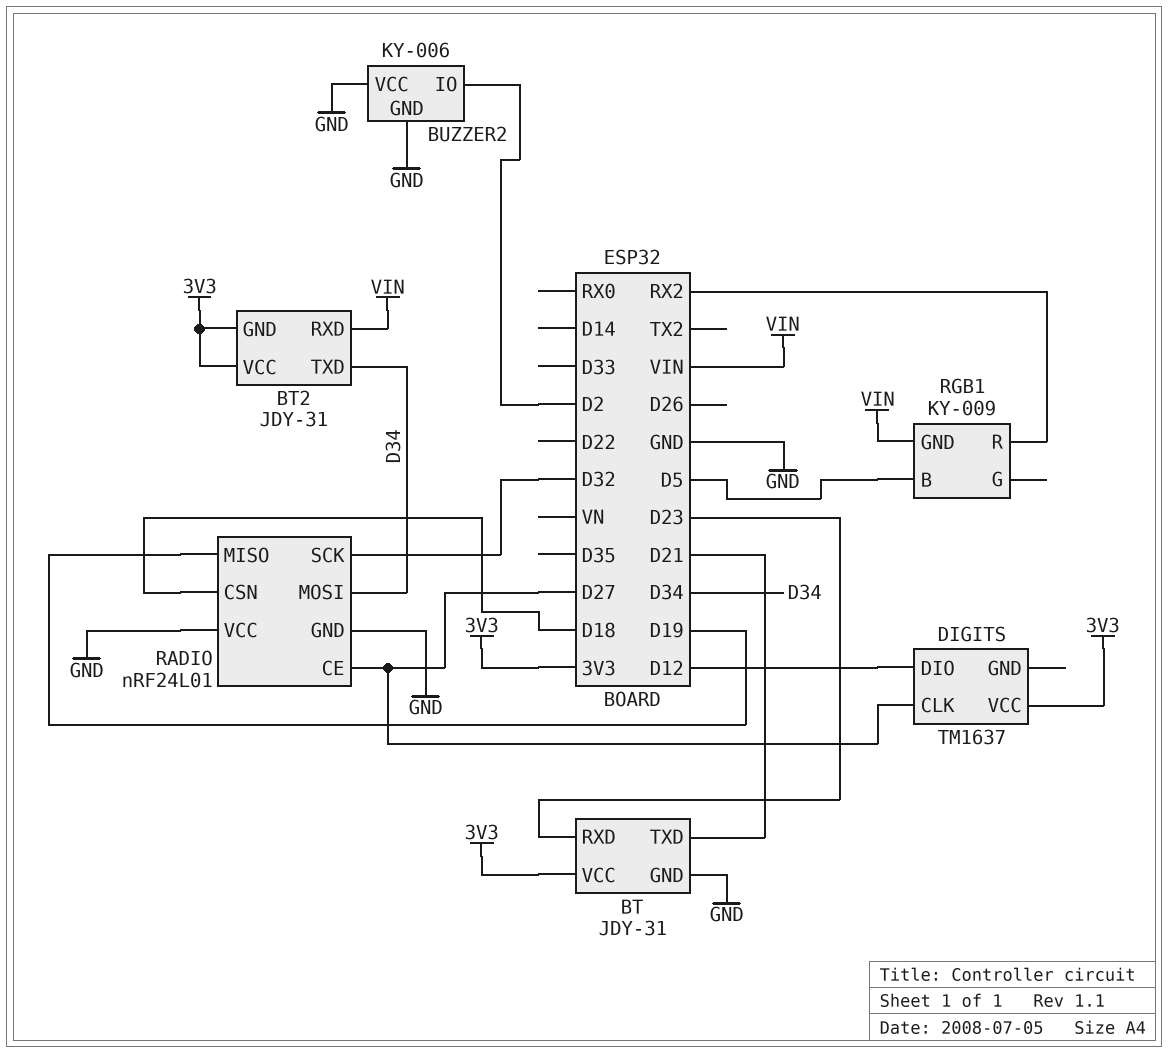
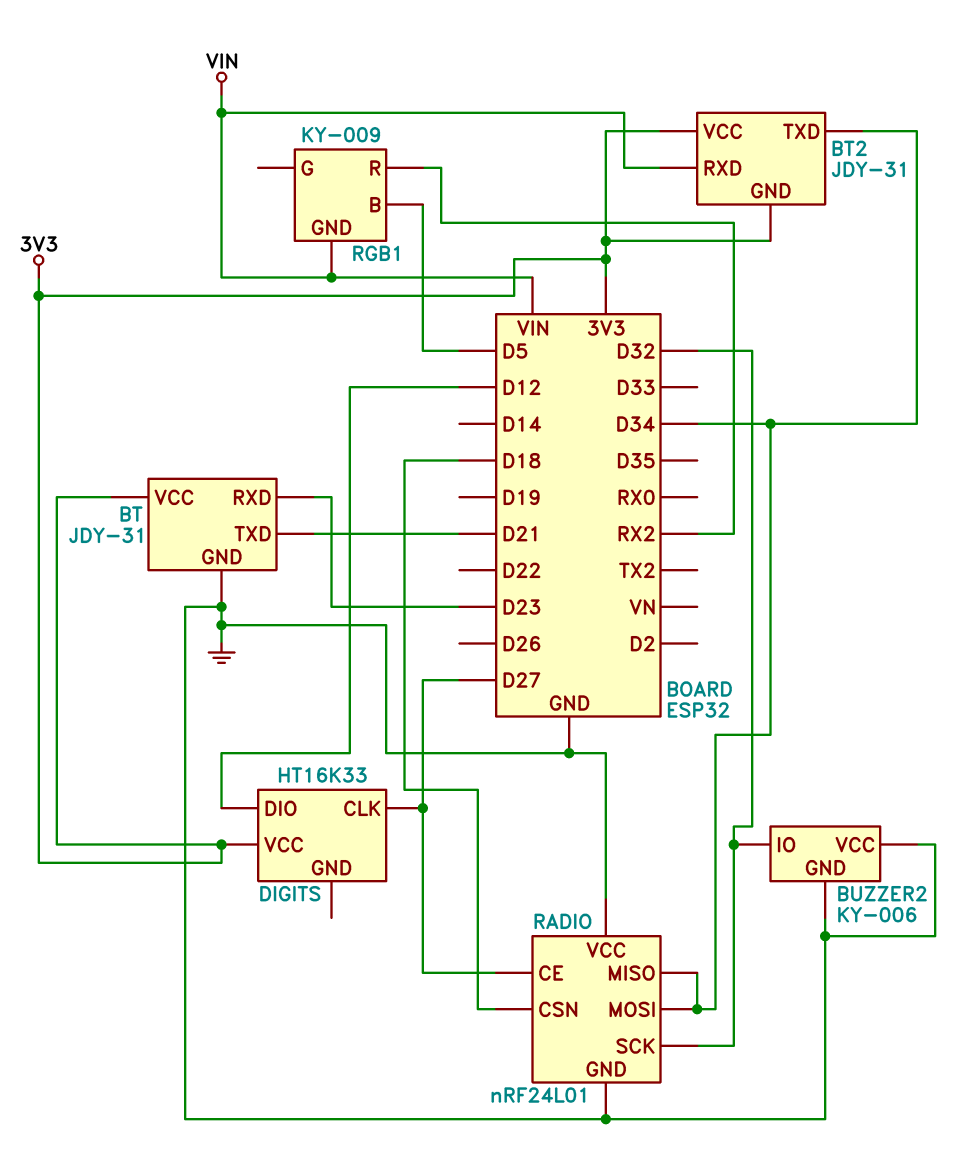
BUZZER2 pin IO: D2 -> D32
DIGITS: TM1637 -> HT16K33
RADIO pin MISO: D19 -> D34

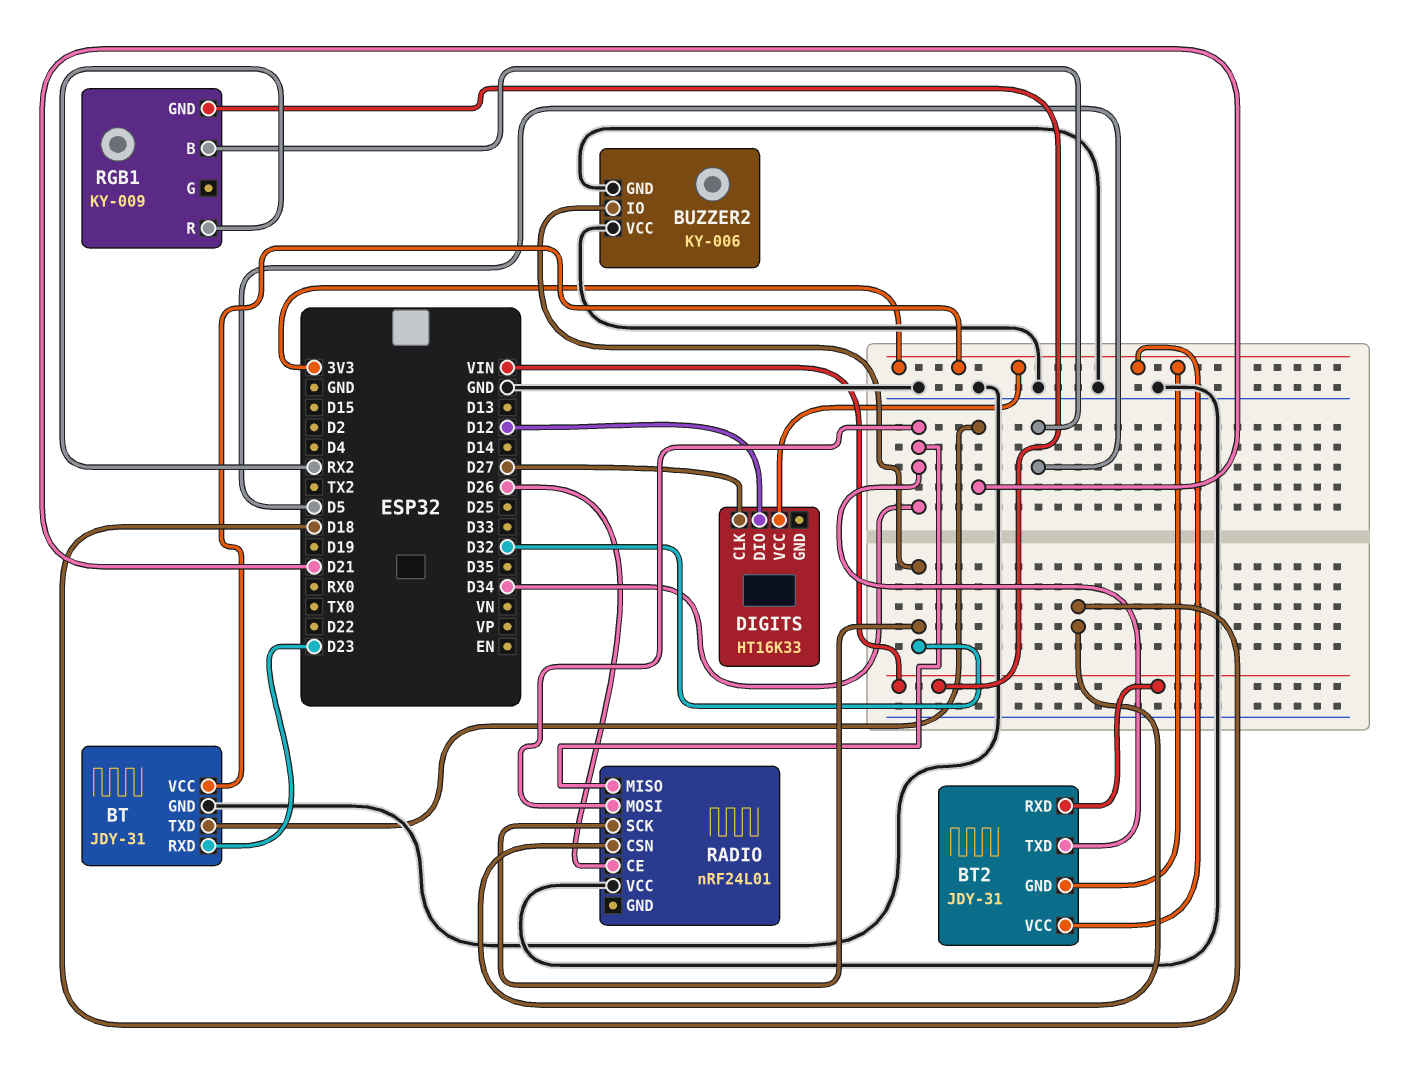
RADIO pin CE: D27 -> D26
RADIO pin GND: GND -> none

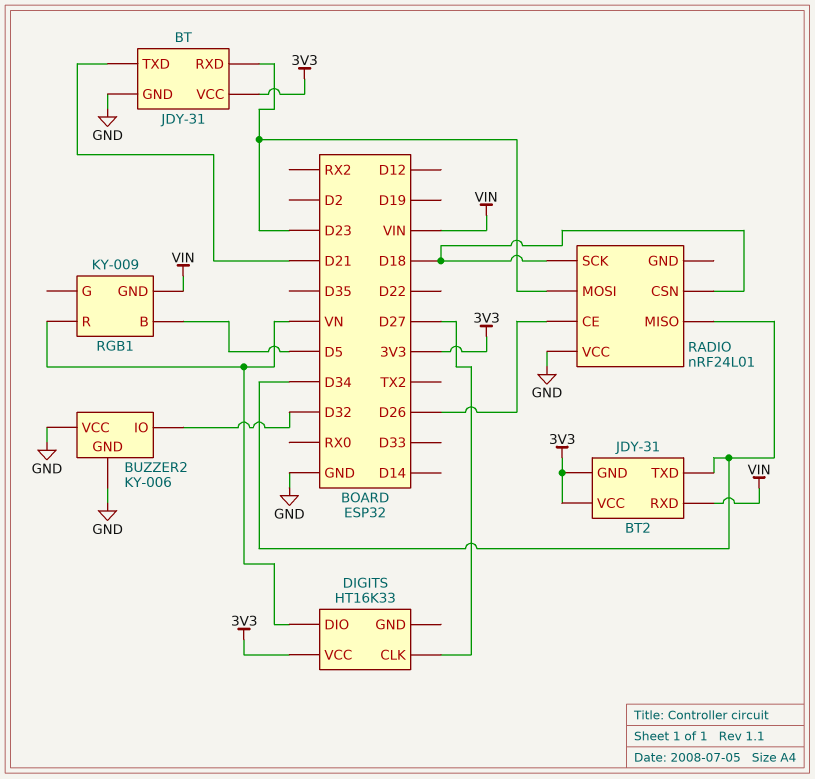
DIGITS pin DIO: D12 -> VN
RADIO pin MOSI: D34 -> D23
RADIO pin SCK: D32 -> D18
RGB1 pin R: RX2 -> VN

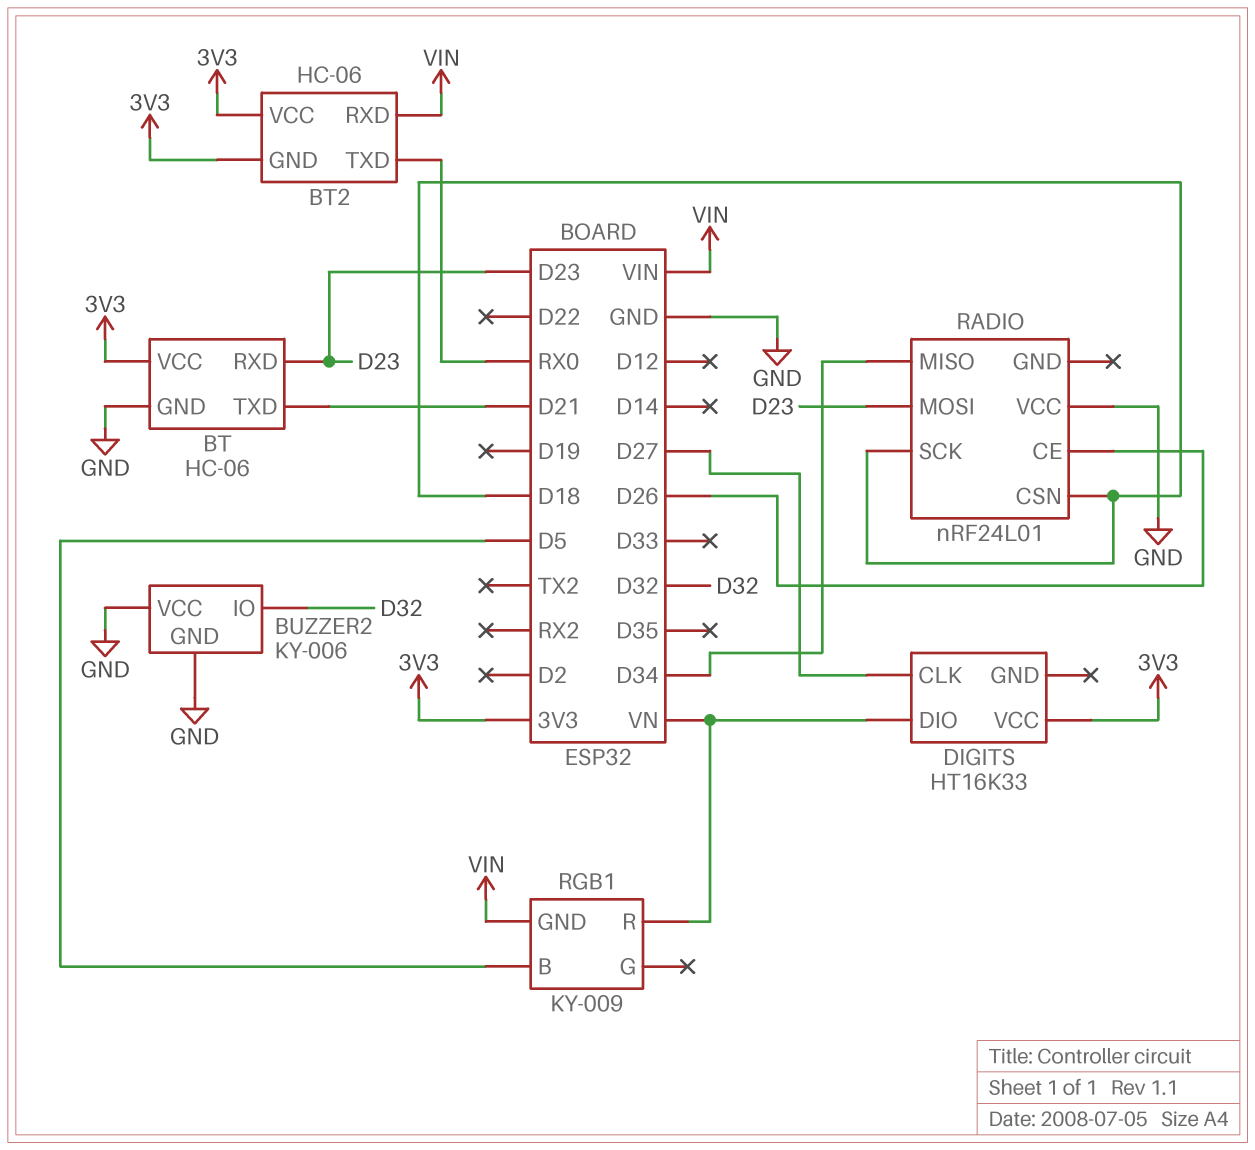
BT: JDY-31 -> HC-06
BT2: JDY-31 -> HC-06
BT2 pin TXD: D34 -> RX0

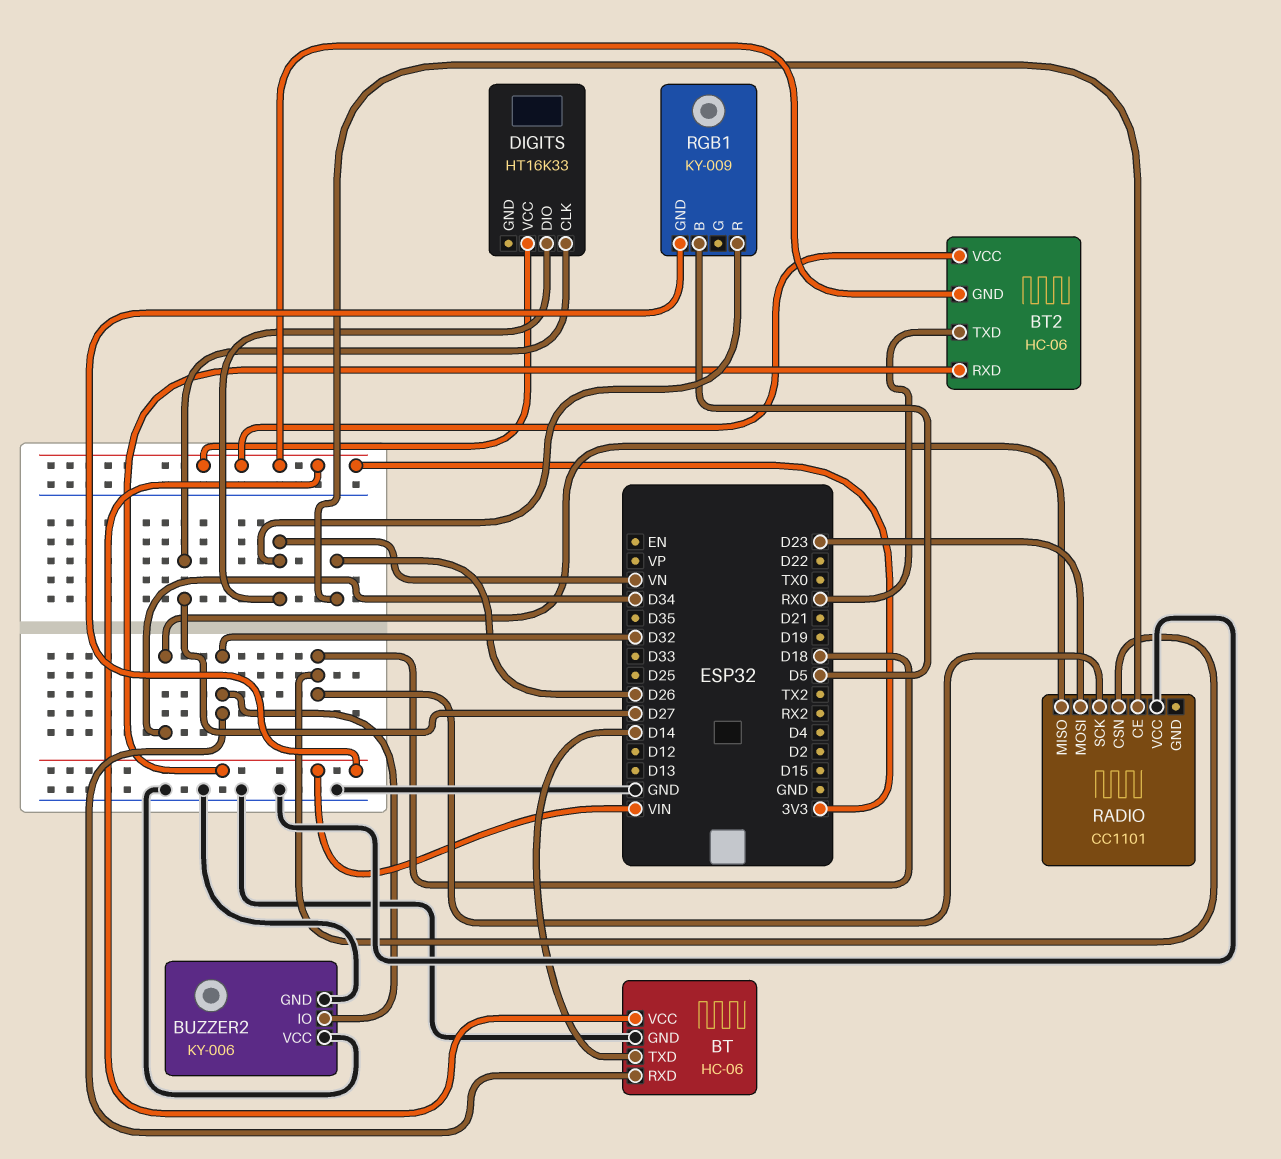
BT pin RXD: D23 -> D32
BT pin TXD: D21 -> D14
RADIO: nRF24L01 -> CC1101

